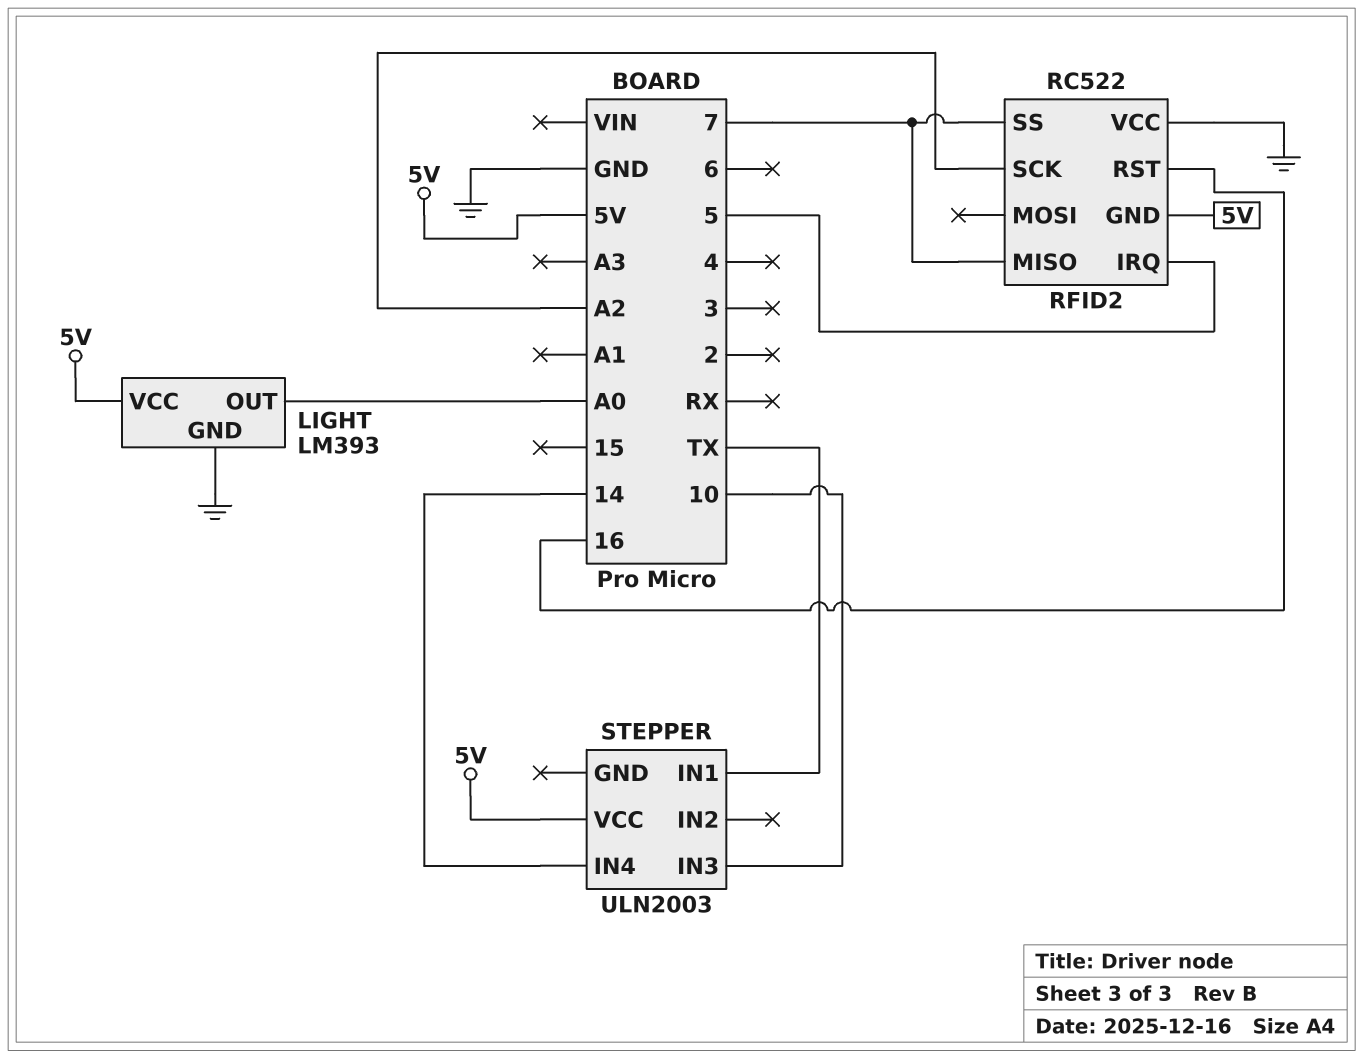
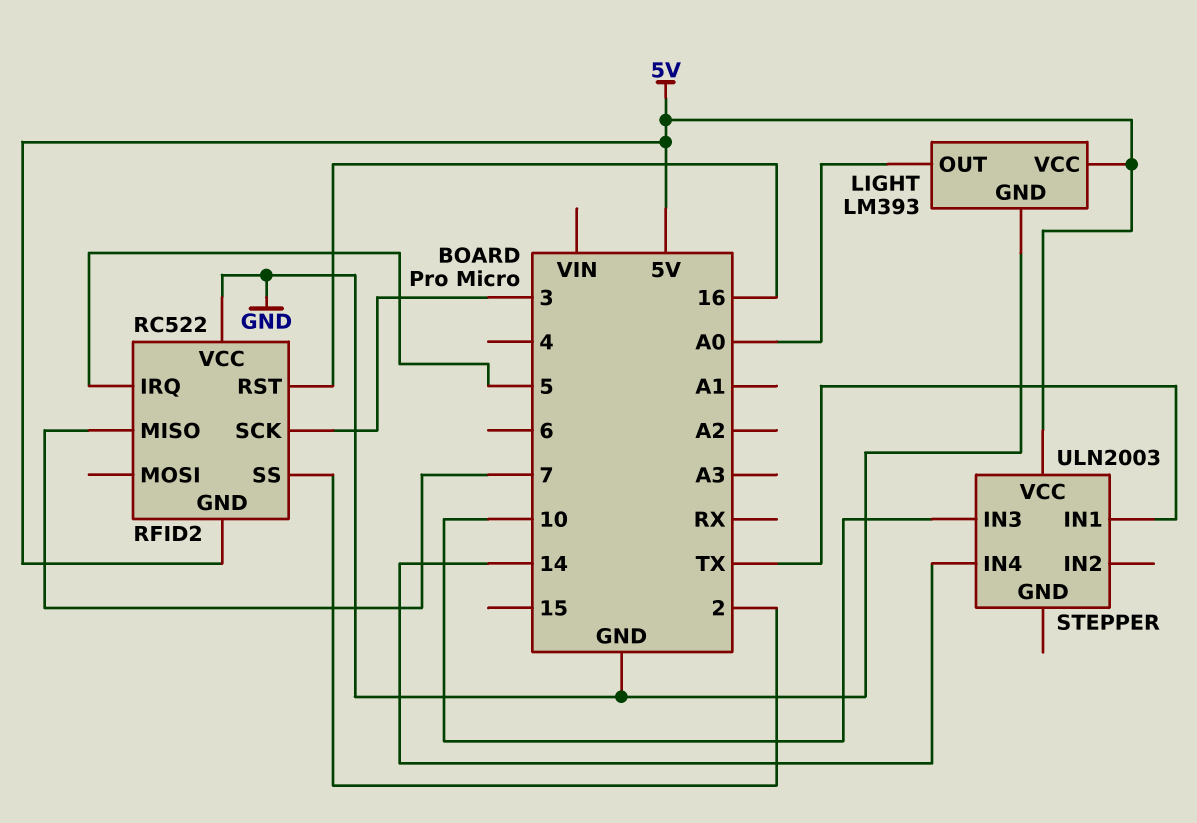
RFID2 pin SCK: A2 -> 3
RFID2 pin SS: 7 -> 2

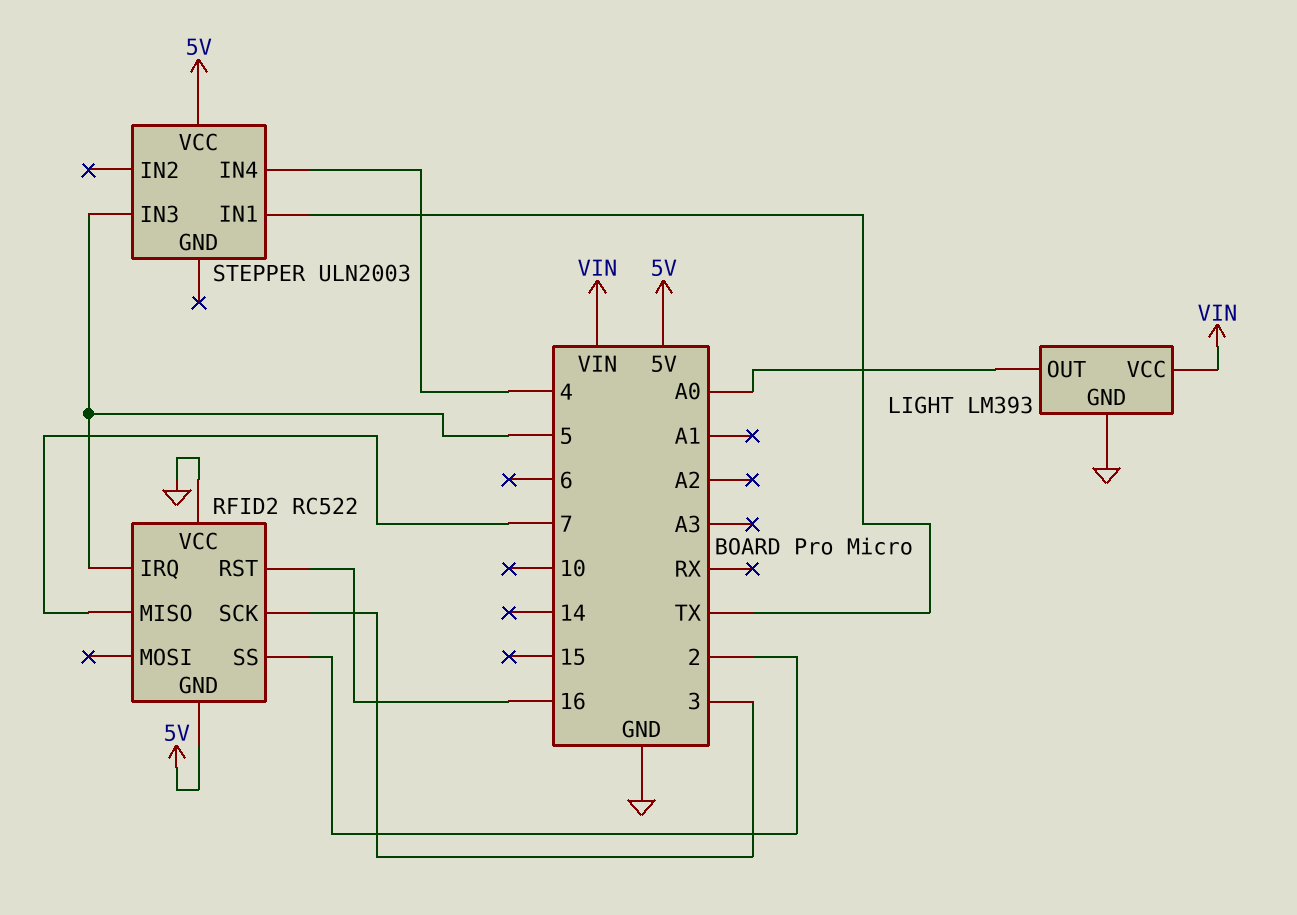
LIGHT pin VCC: 5V -> VIN
STEPPER pin IN3: 10 -> 5
STEPPER pin IN4: 14 -> 4

